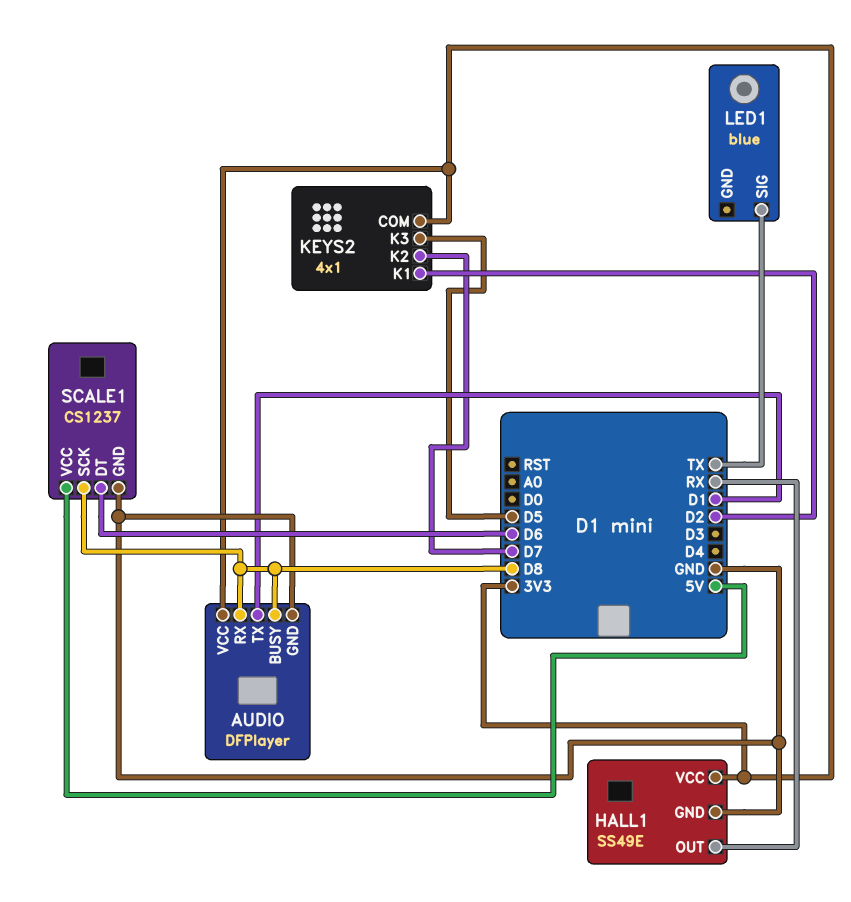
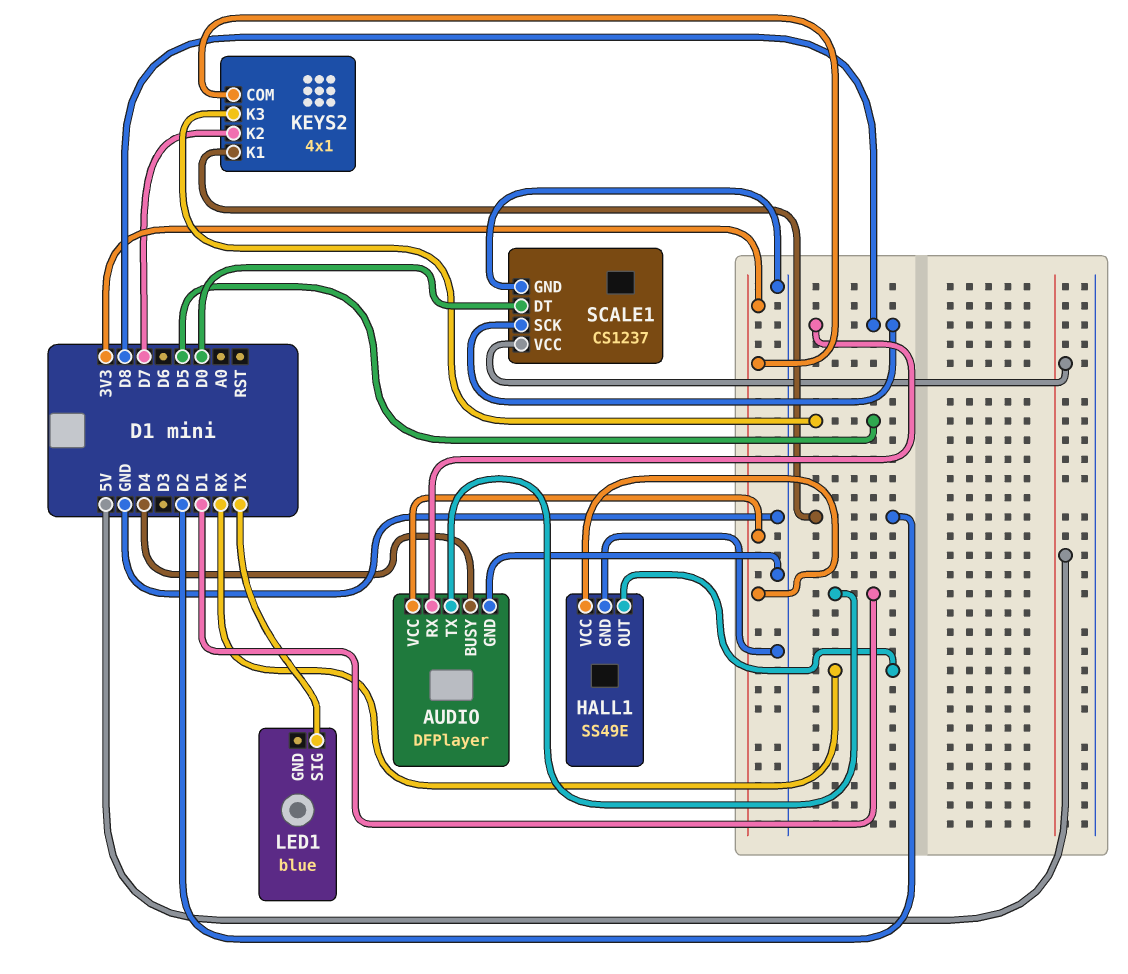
AUDIO pin BUSY: D8 -> D4
SCALE1 pin DT: D6 -> D0

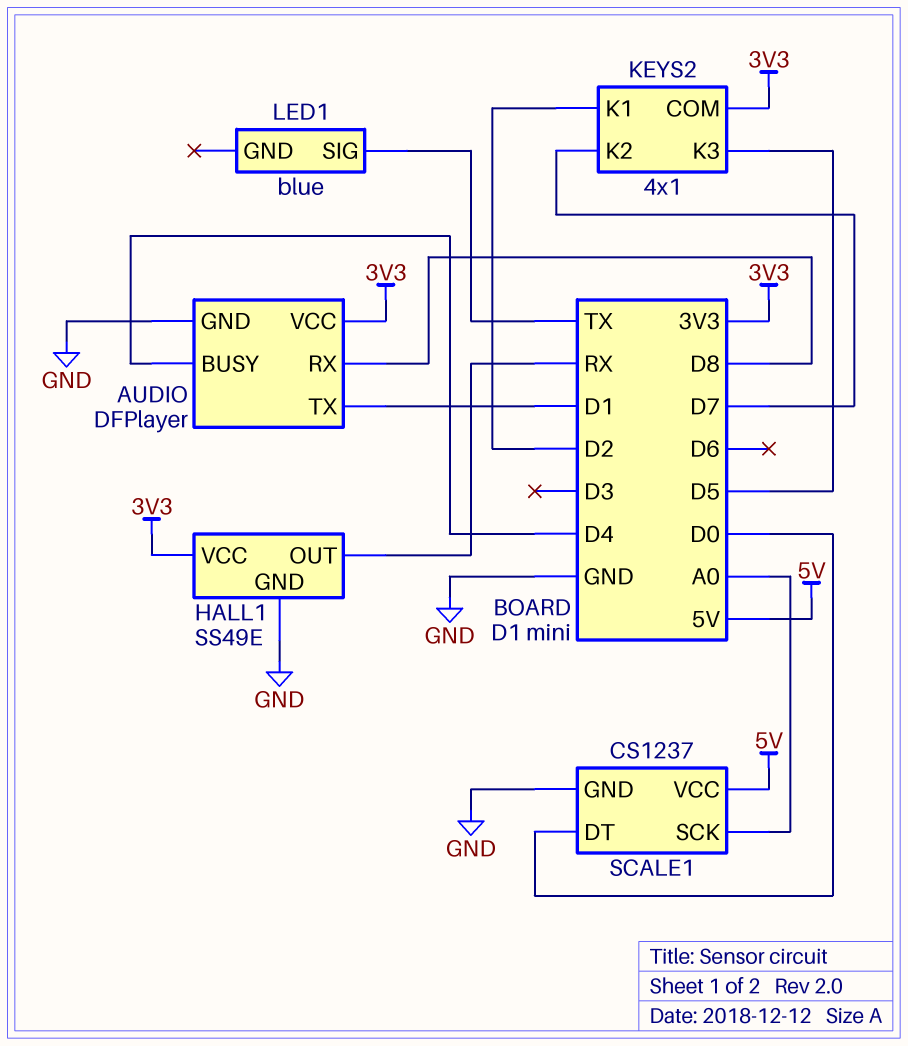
SCALE1 pin SCK: D8 -> A0

